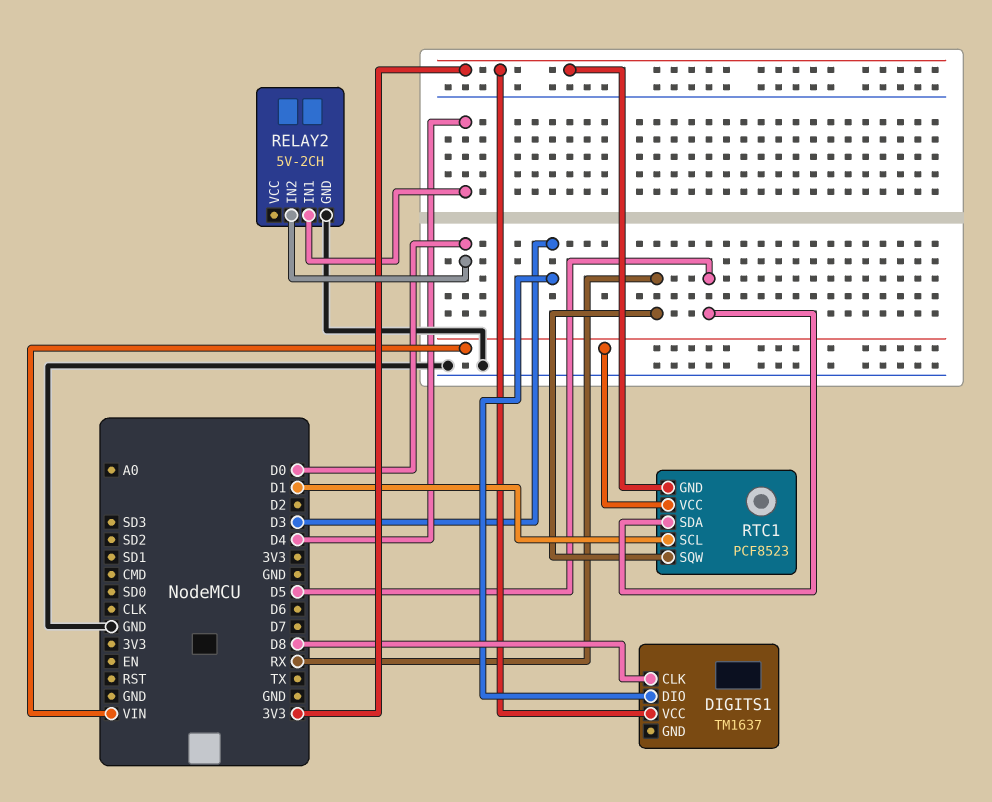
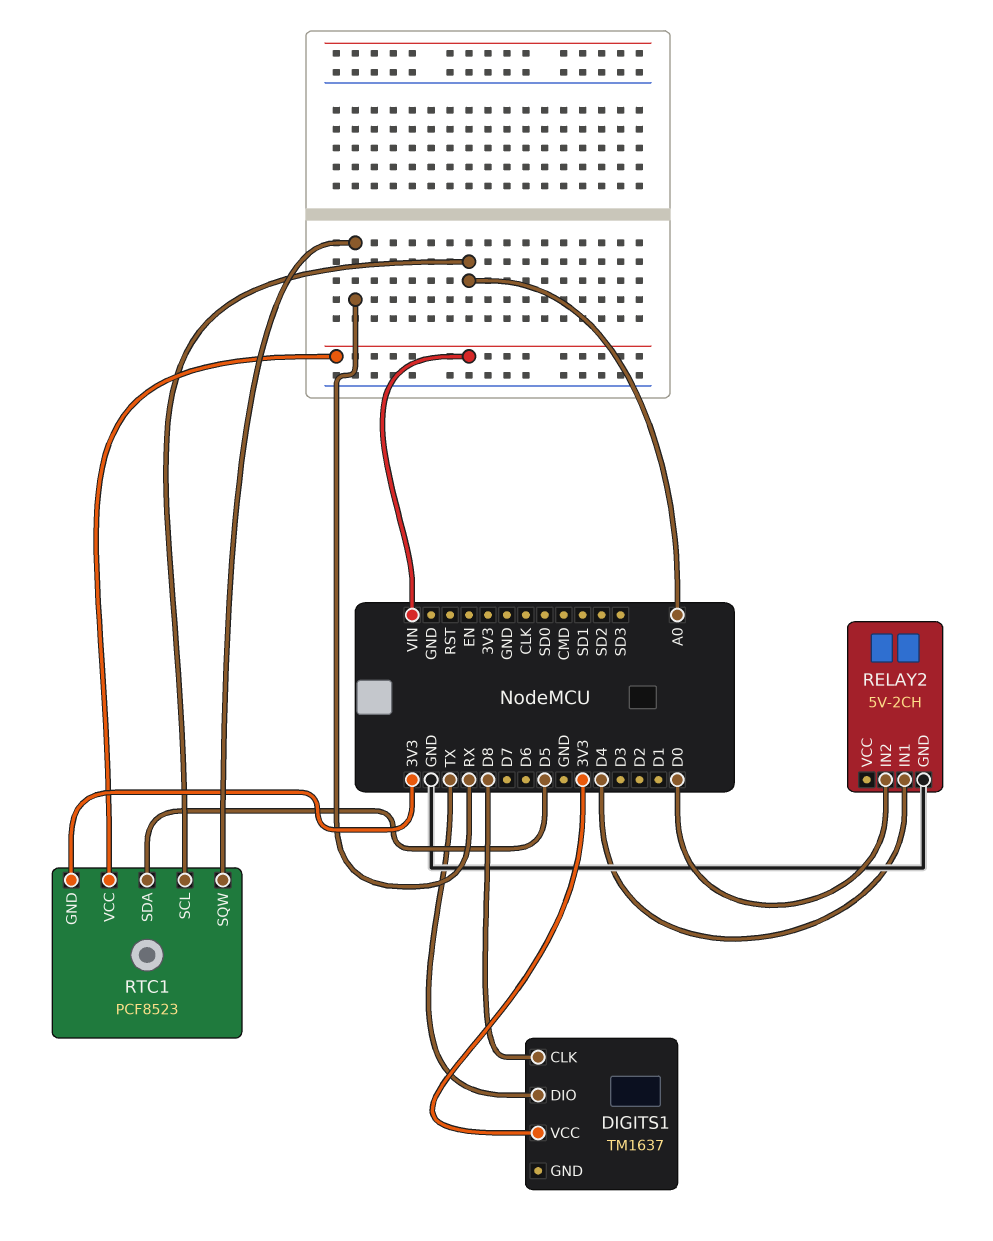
DIGITS1 pin DIO: D3 -> TX
RTC1 pin SCL: D1 -> A0

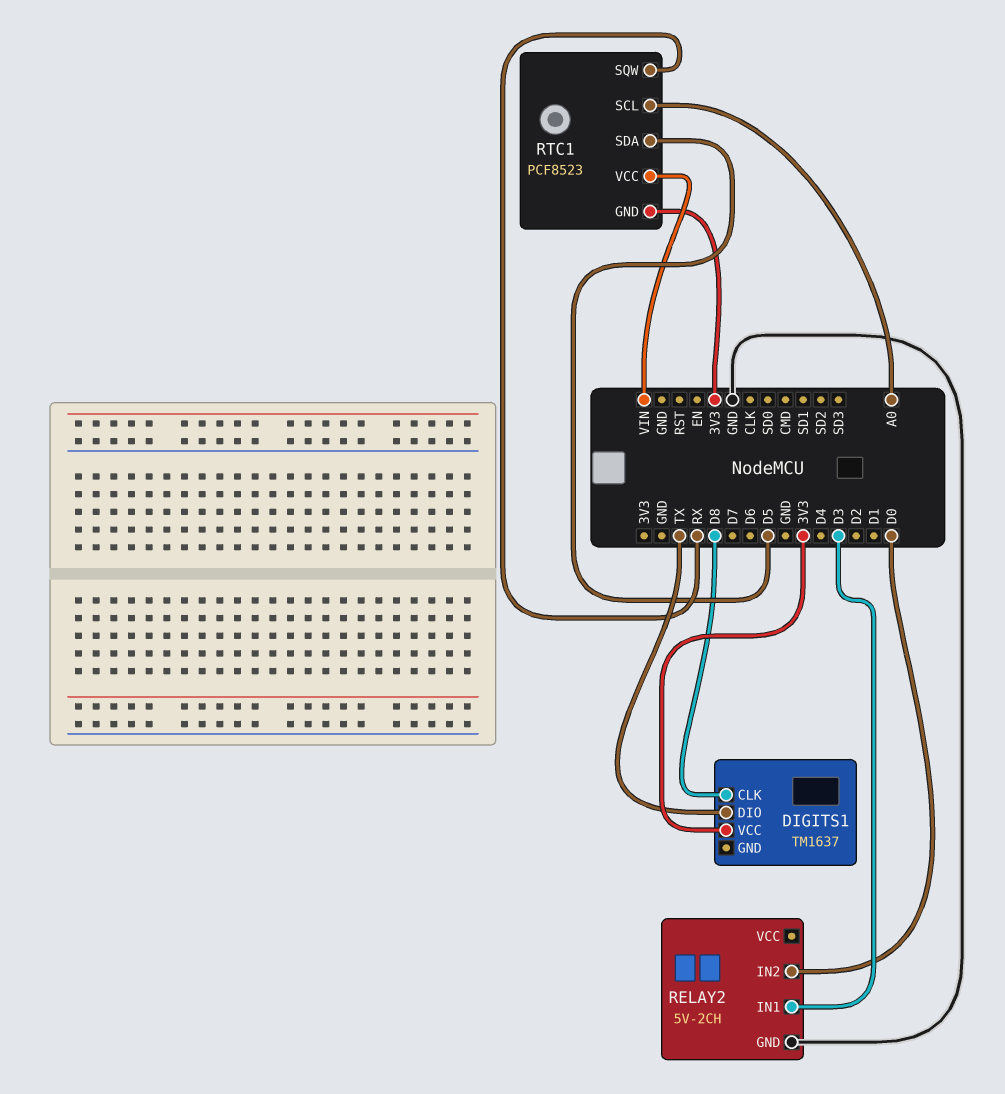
RELAY2 pin IN1: D4 -> D3

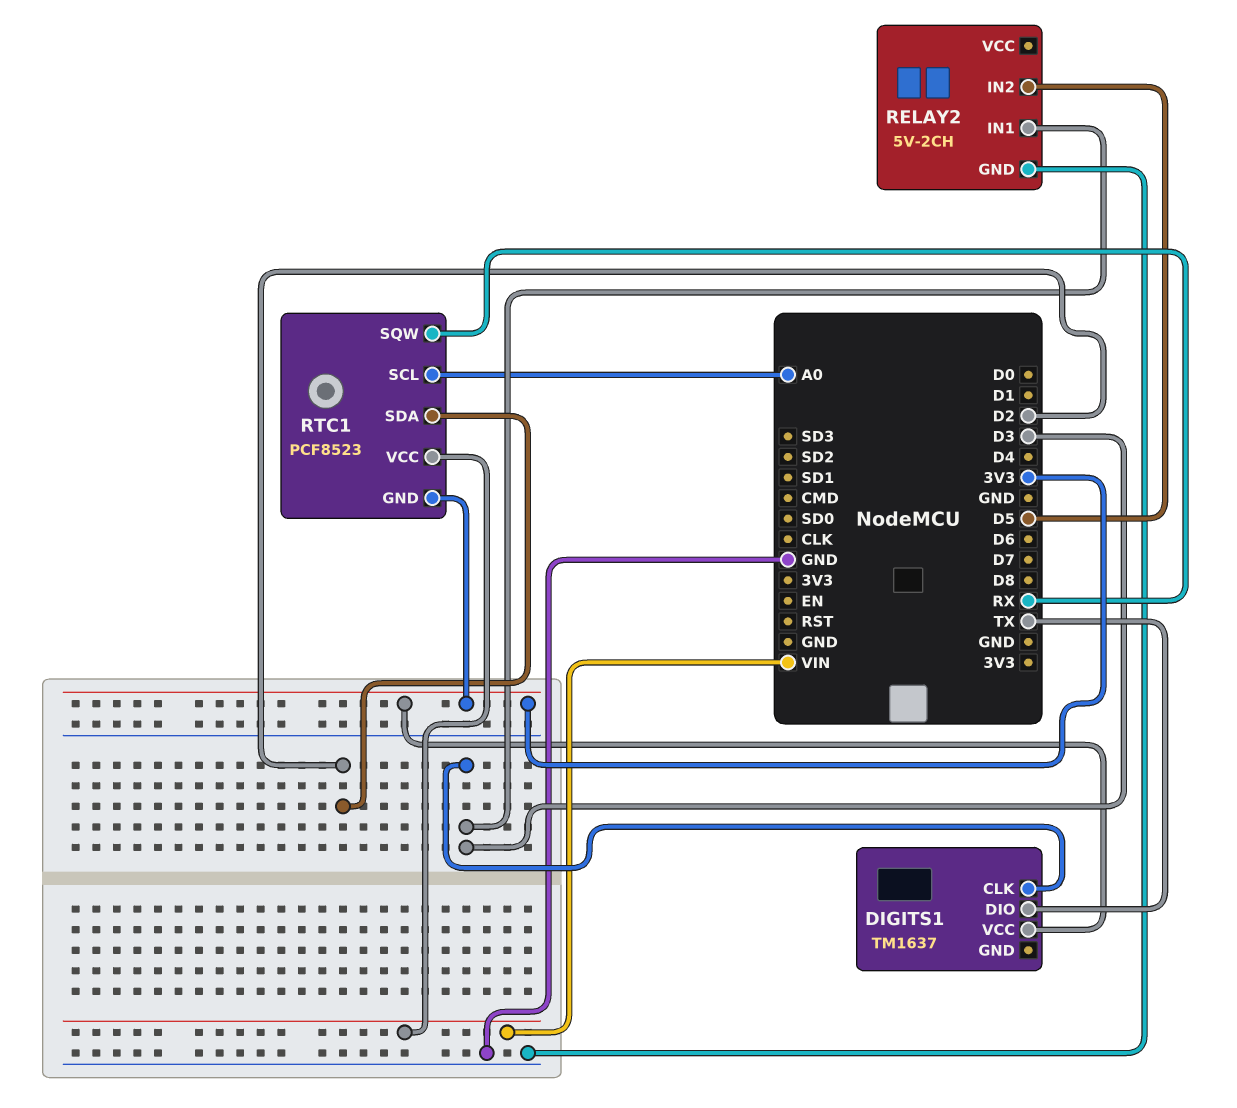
DIGITS1 pin CLK: D8 -> D3
RELAY2 pin IN2: D0 -> D5
RTC1 pin SDA: D5 -> D2

